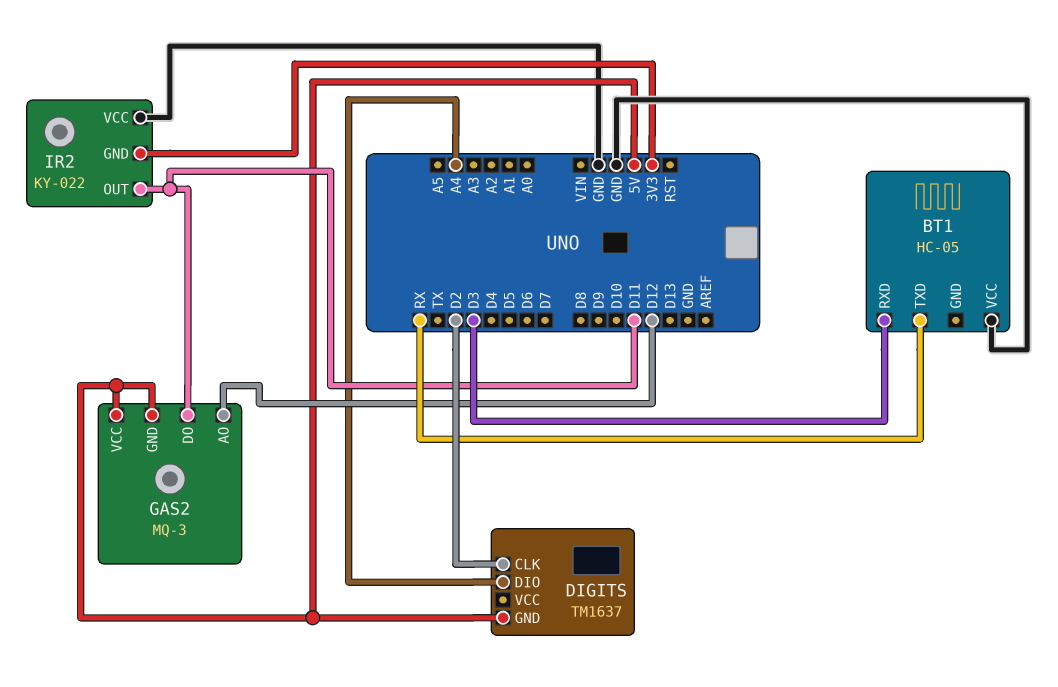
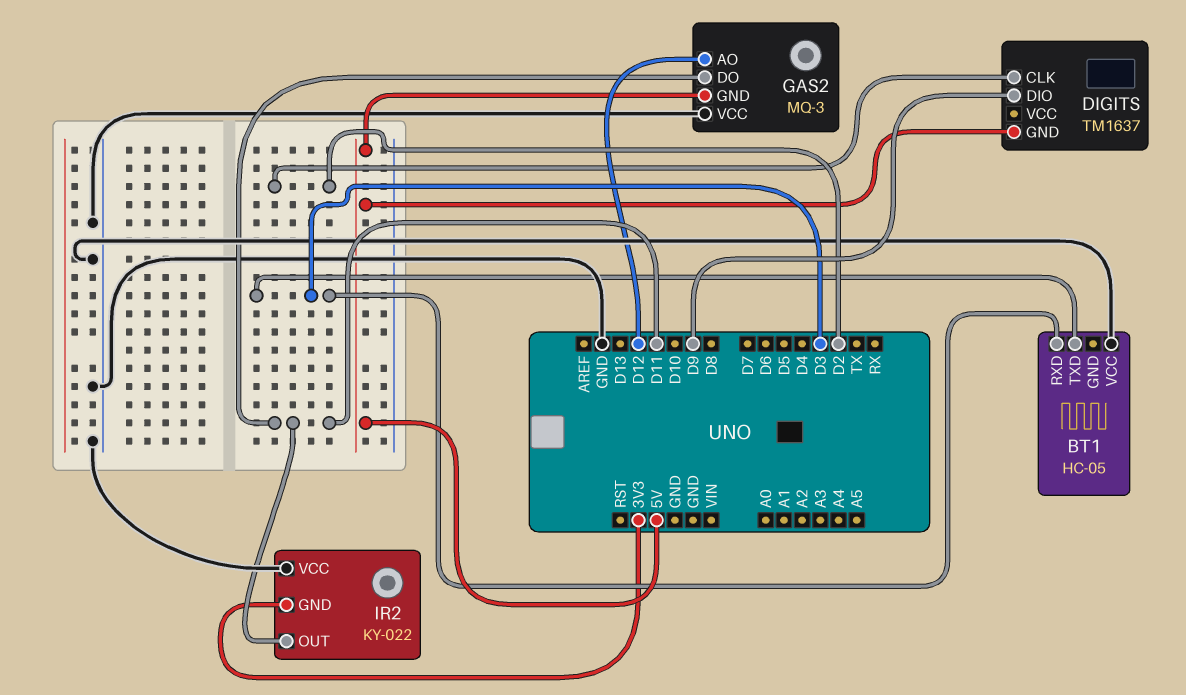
BT1 pin TXD: RX -> D3
DIGITS pin DIO: A4 -> D9
GAS2 pin VCC: 5V -> GND

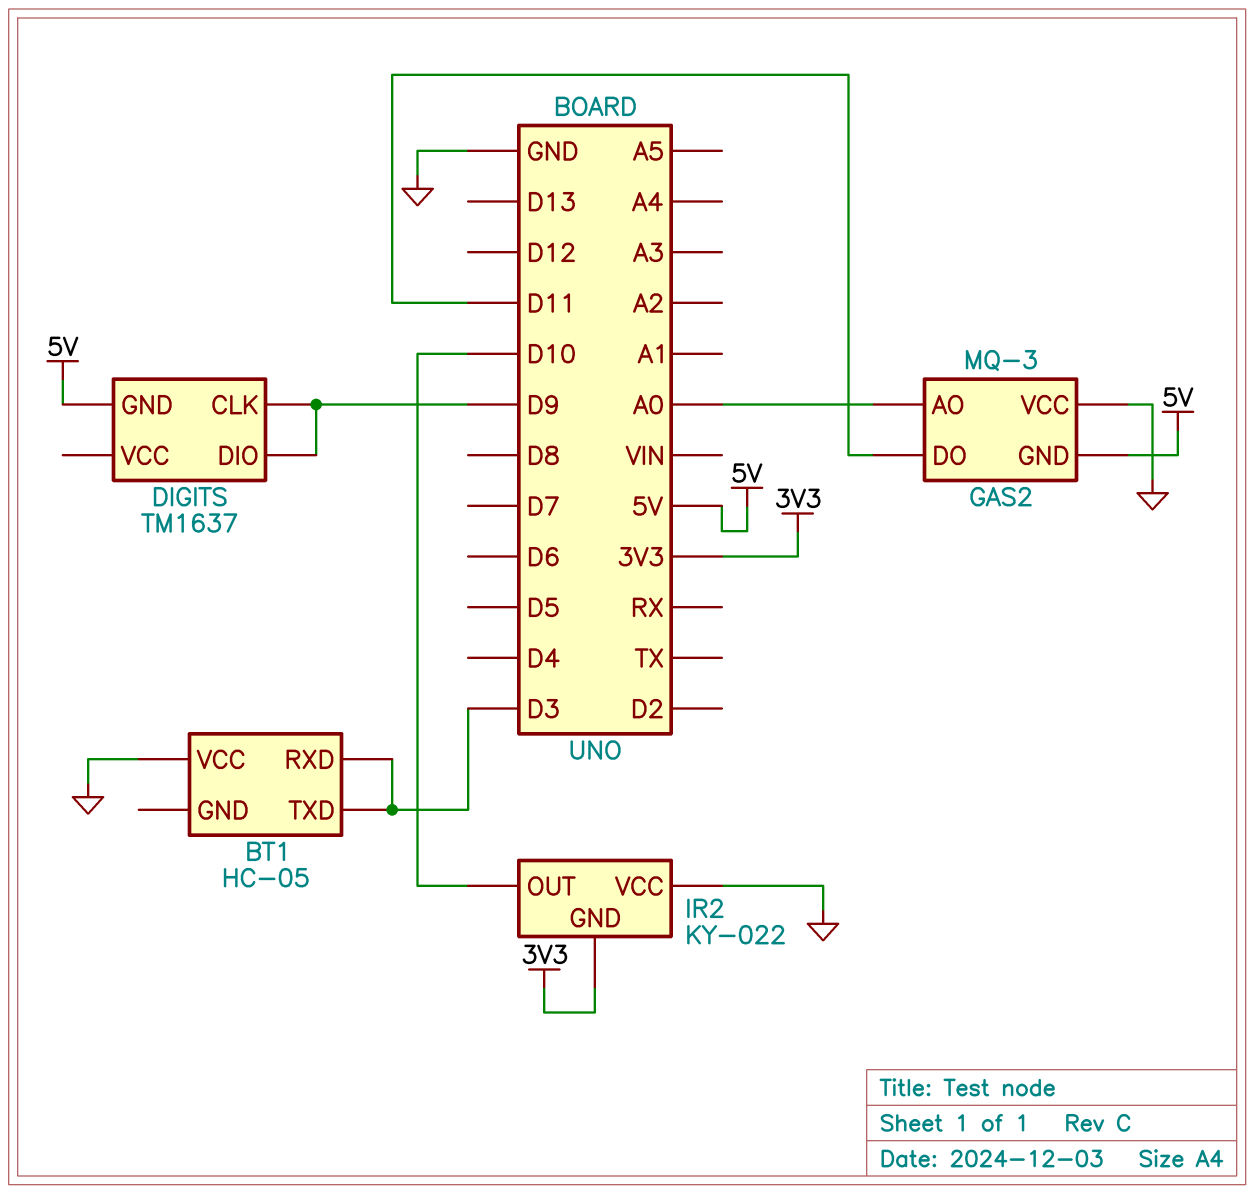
DIGITS pin CLK: D2 -> D9
GAS2 pin AO: D12 -> A0
IR2 pin OUT: D11 -> D10

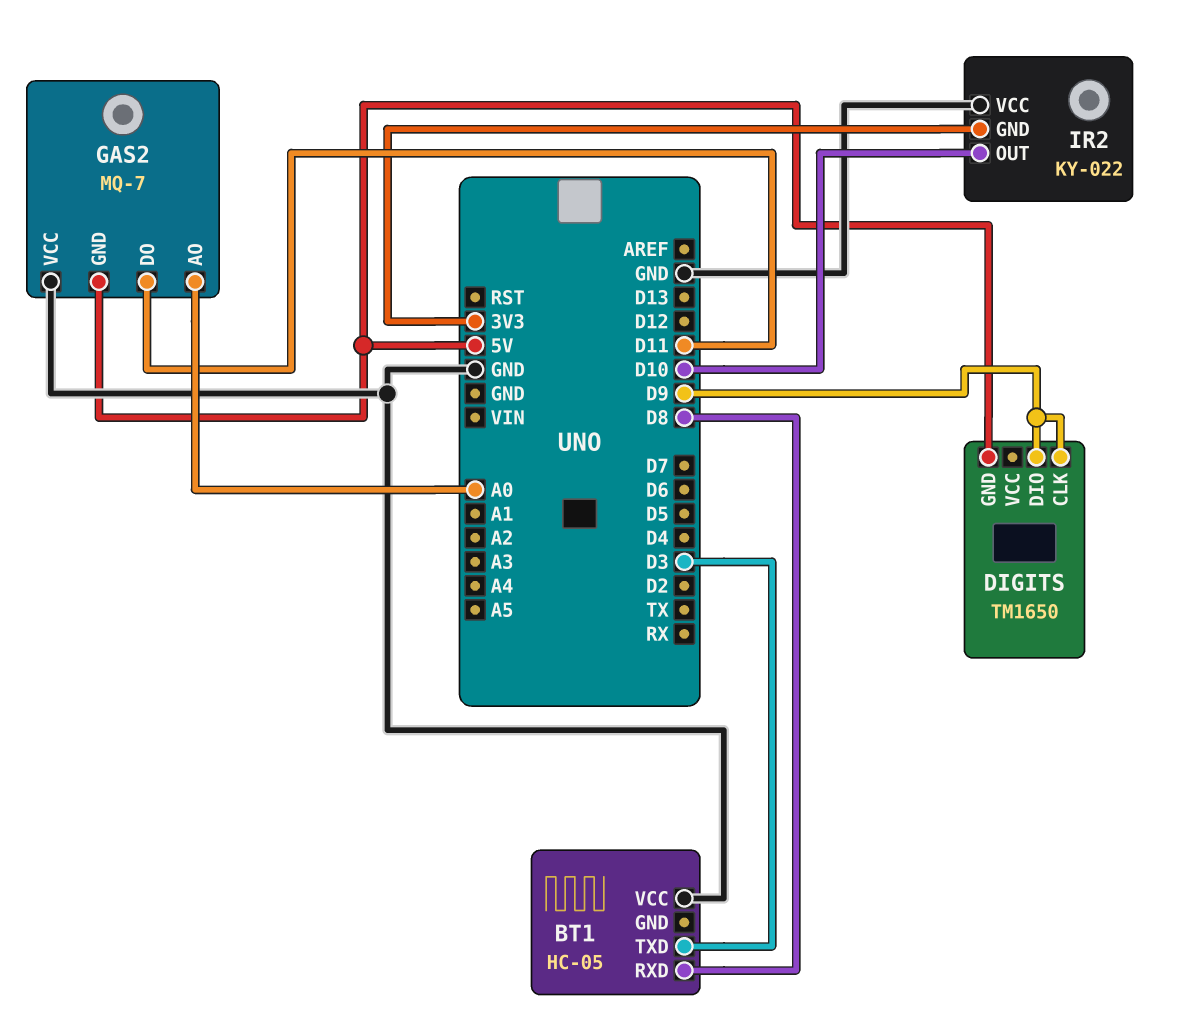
BT1 pin RXD: D3 -> D8
DIGITS: TM1637 -> TM1650
GAS2: MQ-3 -> MQ-7

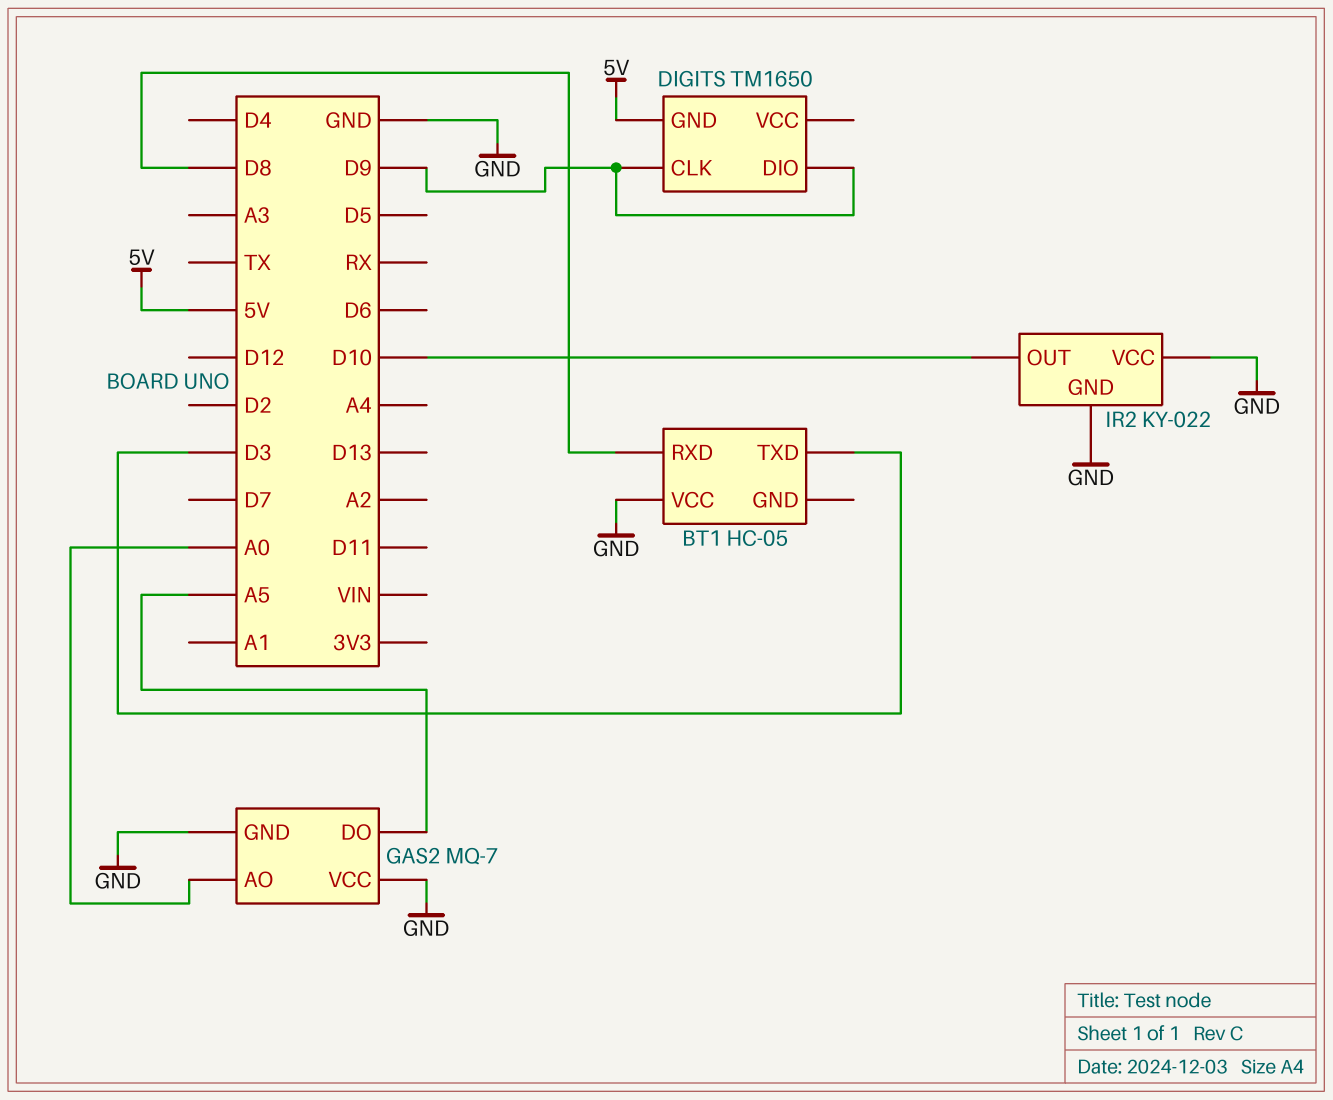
GAS2 pin DO: D11 -> A5
GAS2 pin GND: 5V -> GND
IR2 pin GND: 3V3 -> GND

